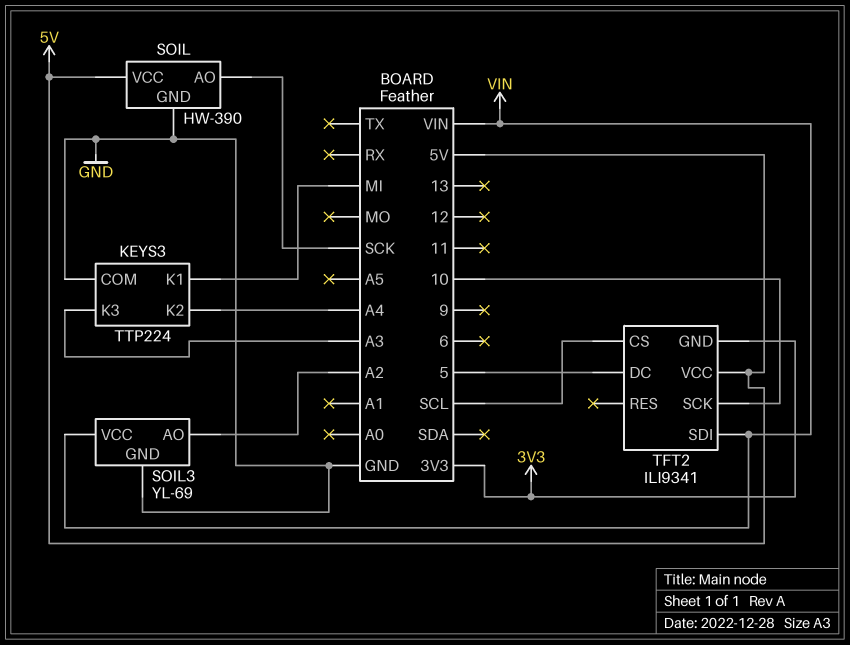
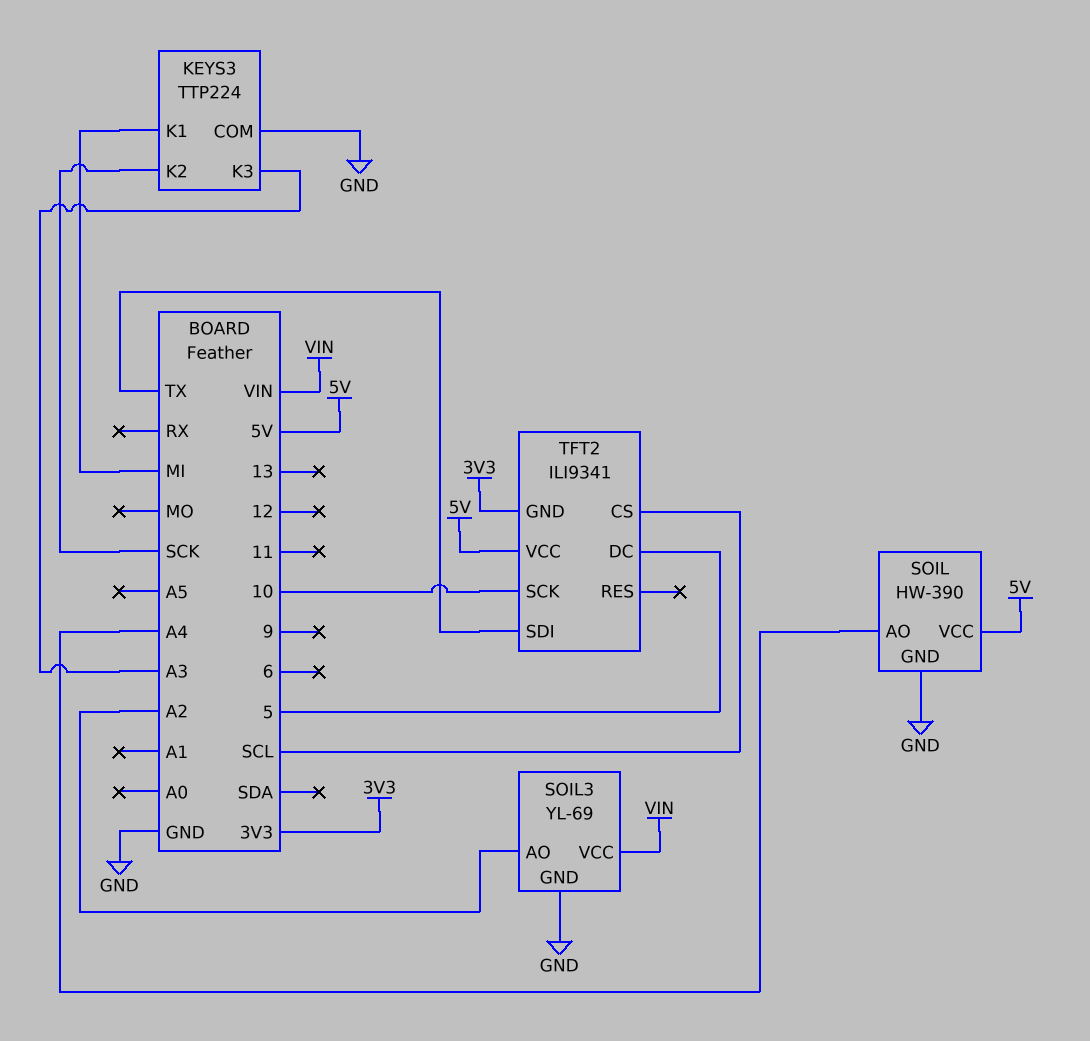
KEYS3 pin K2: A4 -> SCK
SOIL pin AO: SCK -> A4
TFT2 pin SDI: VIN -> TX

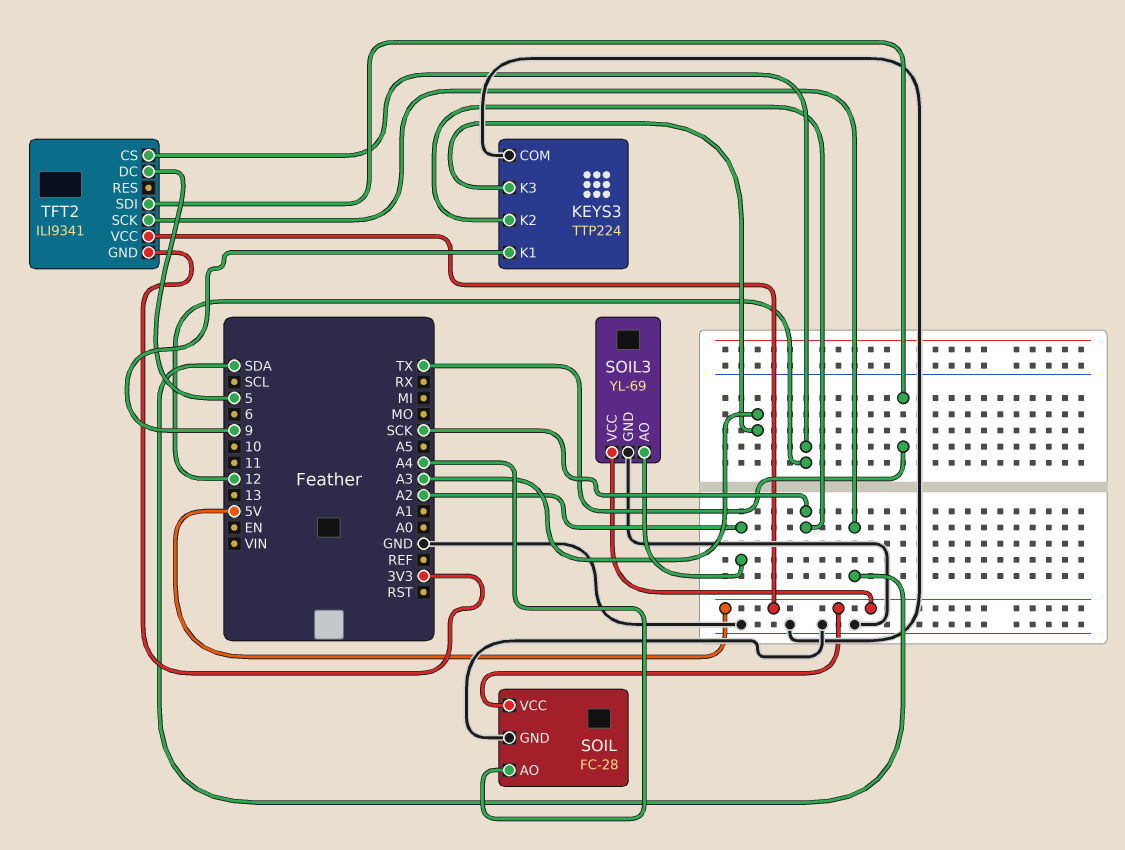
KEYS3 pin K1: MI -> 9
SOIL: HW-390 -> FC-28
SOIL3 pin VCC: VIN -> 5V
TFT2 pin CS: SCL -> 12
TFT2 pin SCK: 10 -> SDA

